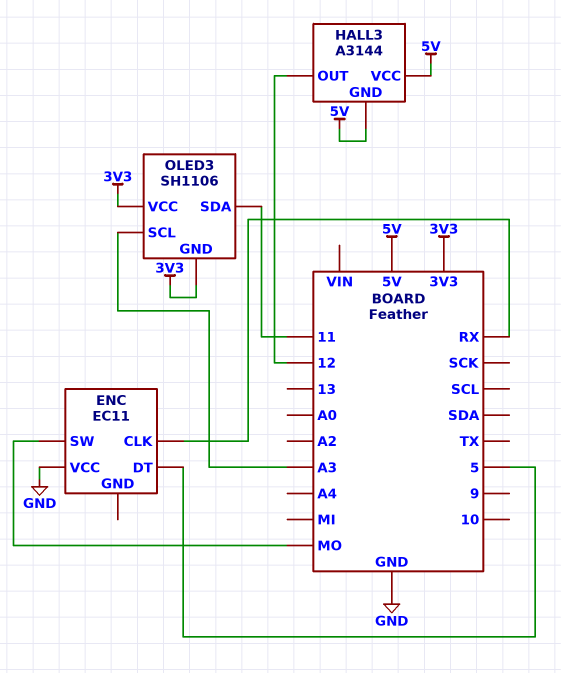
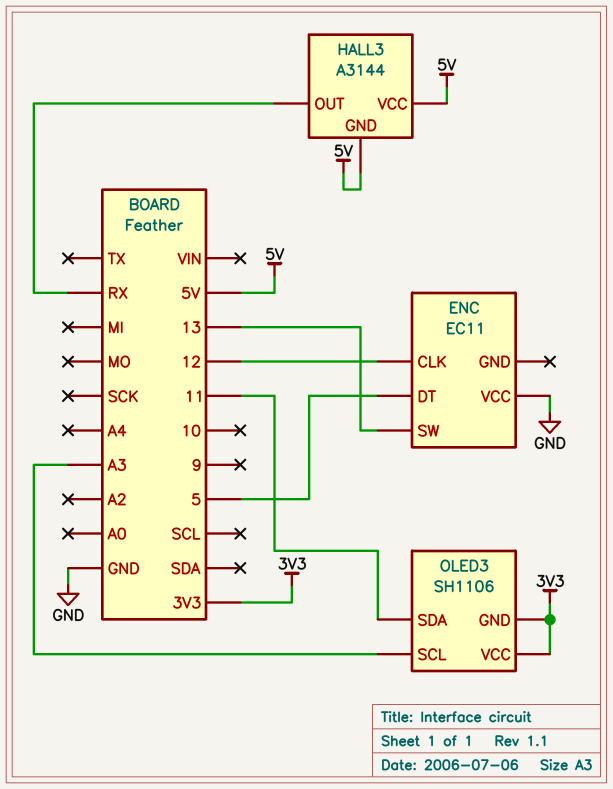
ENC pin CLK: RX -> 12
ENC pin SW: MO -> 13
HALL3 pin OUT: 12 -> RX

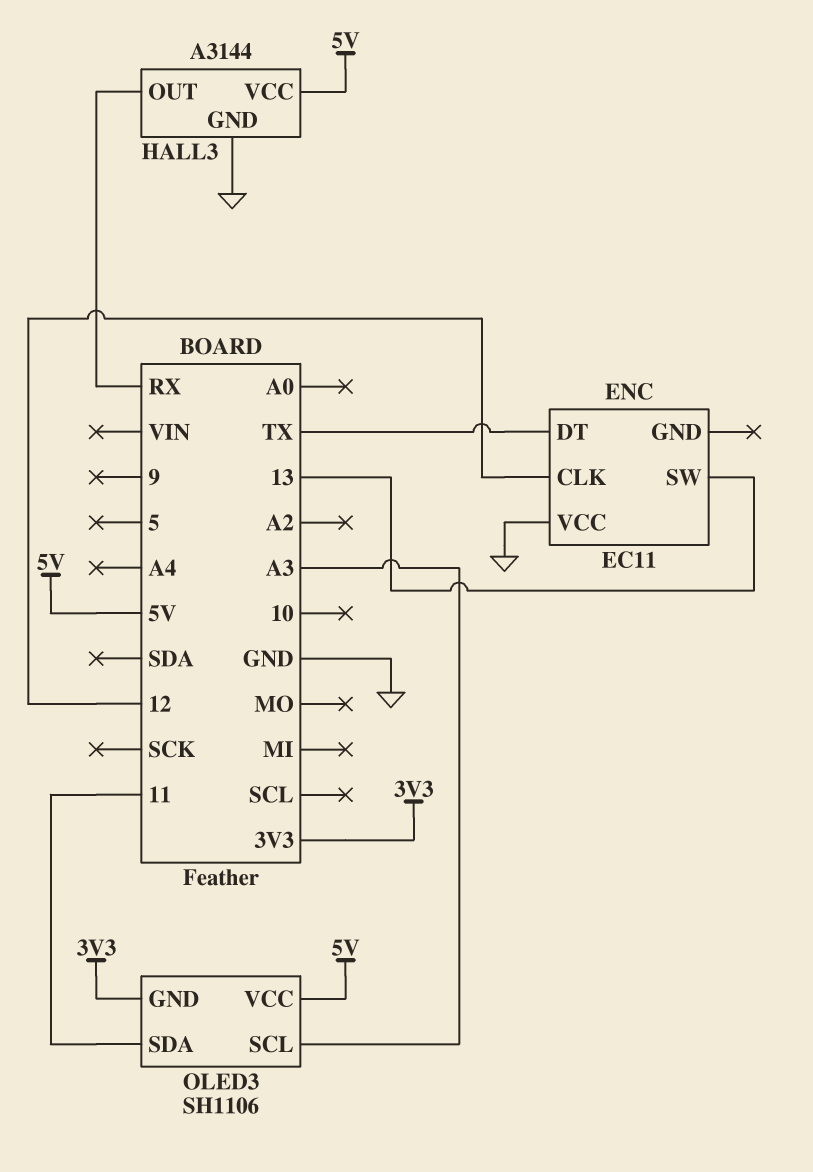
ENC pin DT: 5 -> TX
HALL3 pin GND: 5V -> GND
OLED3 pin VCC: 3V3 -> 5V

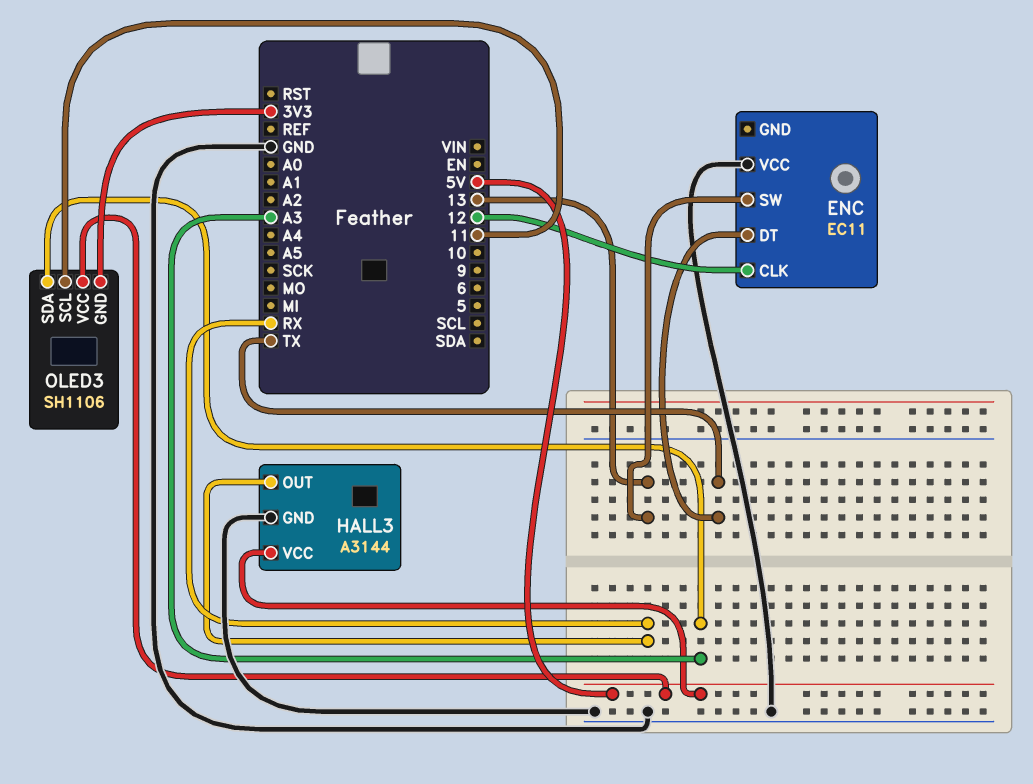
OLED3 pin SCL: A3 -> 11
OLED3 pin SDA: 11 -> A3

